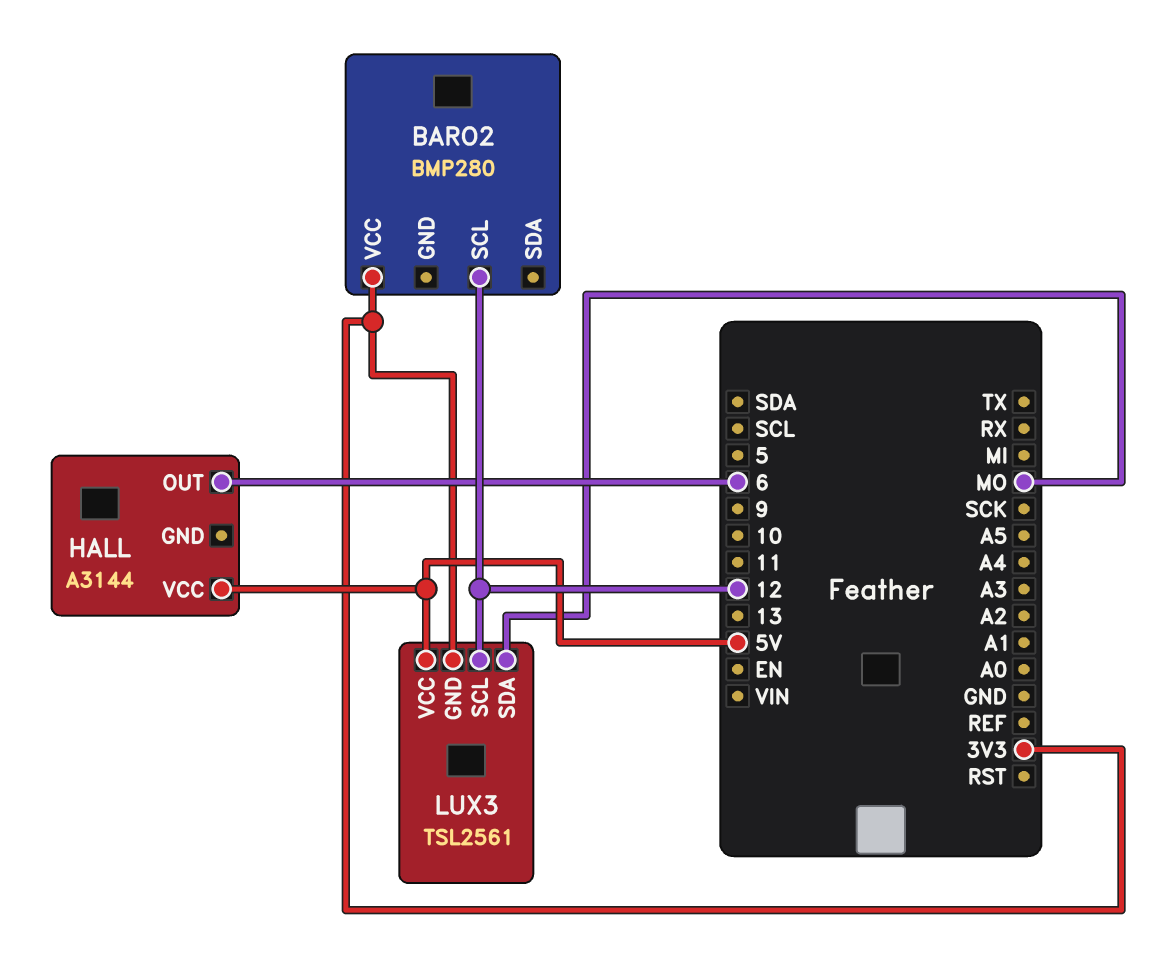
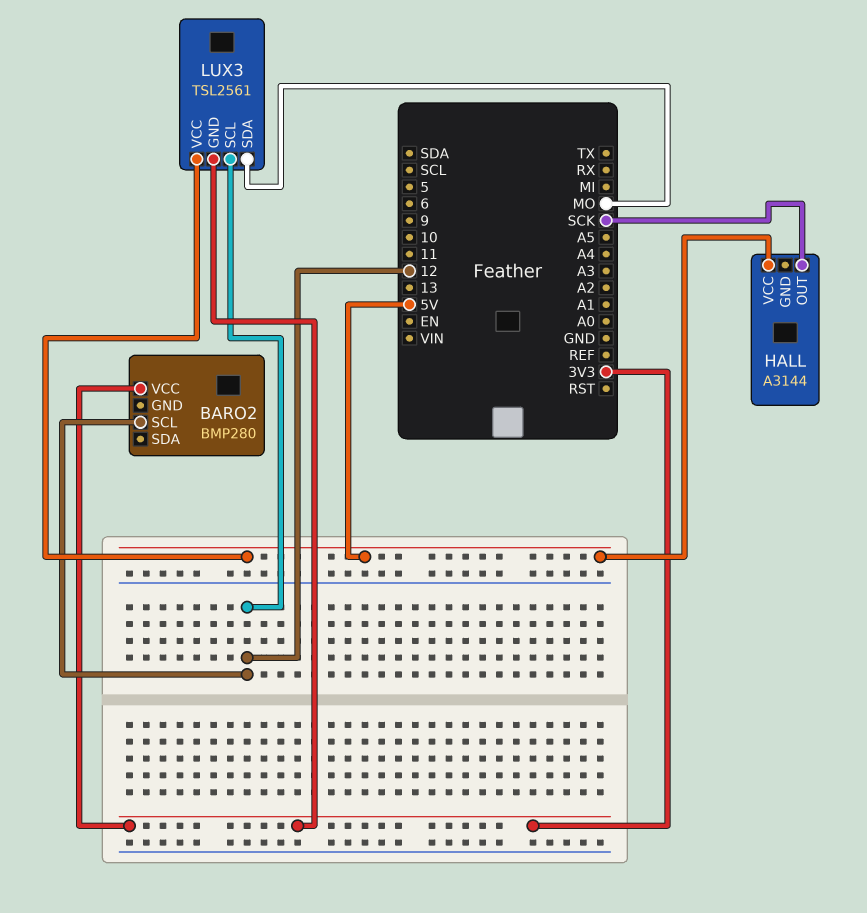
HALL pin OUT: 6 -> SCK

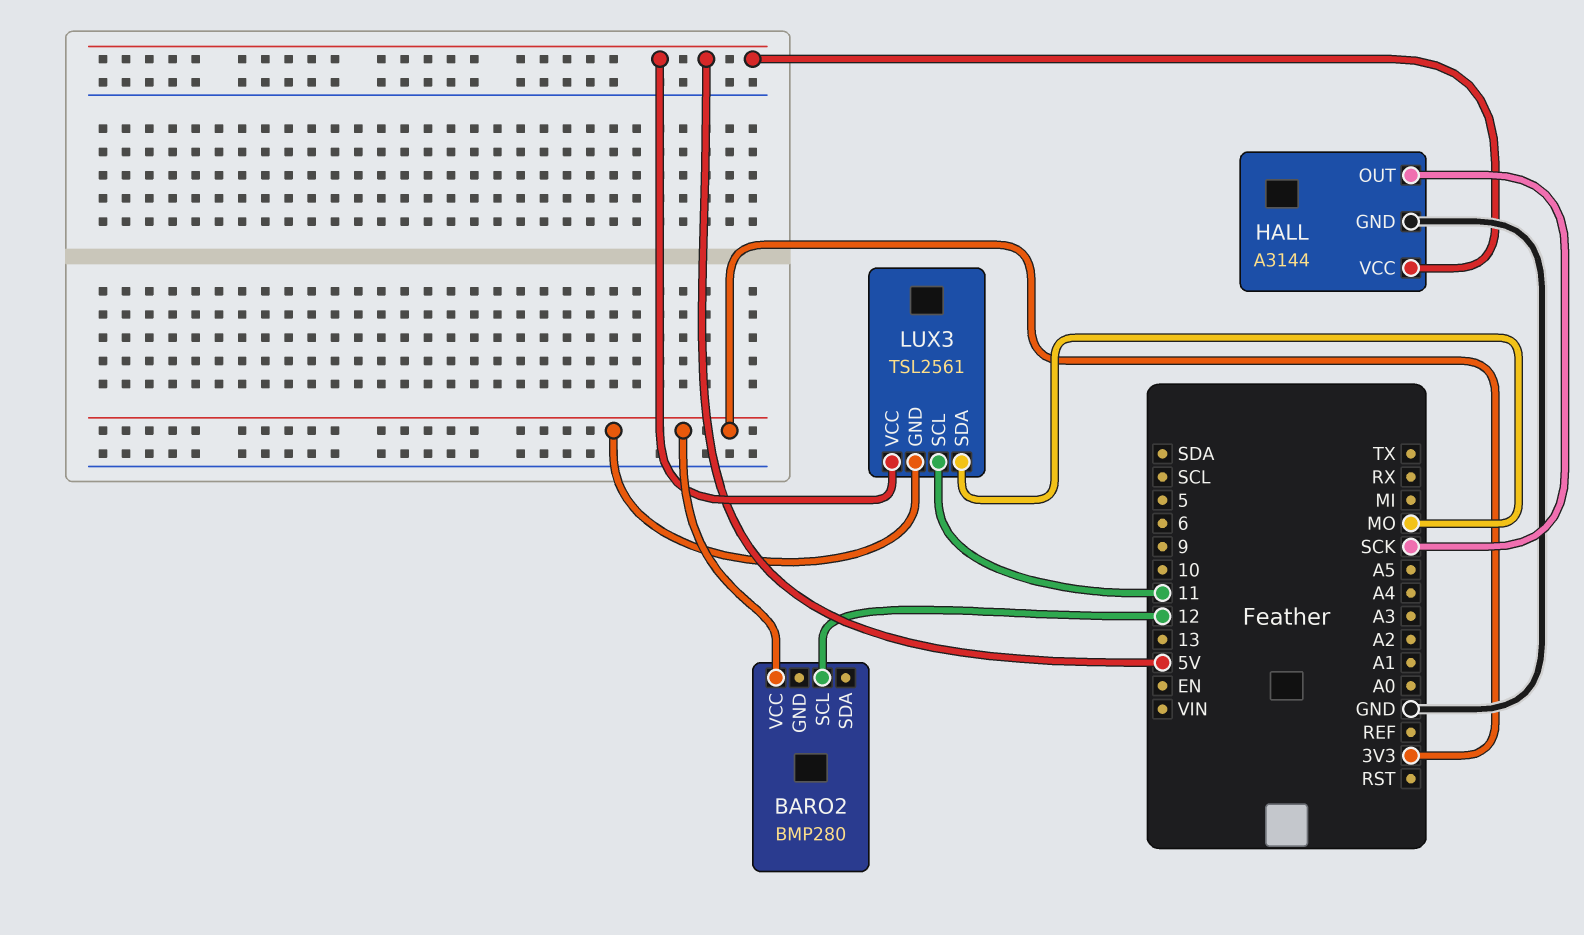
HALL pin GND: none -> GND
LUX3 pin SCL: 12 -> 11

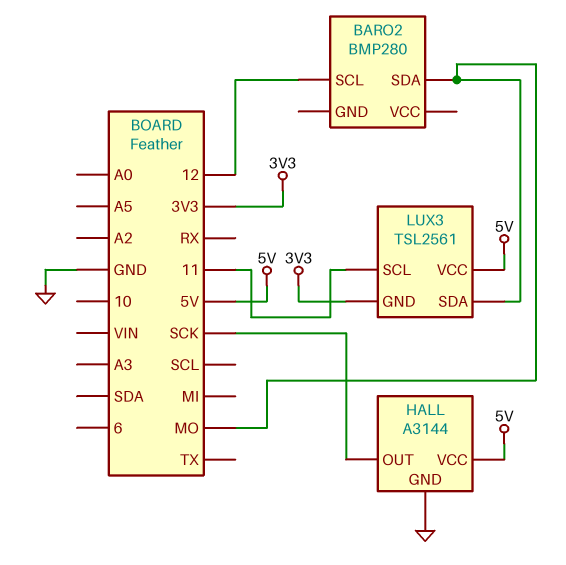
BARO2 pin SDA: none -> MO
BARO2 pin VCC: 3V3 -> none

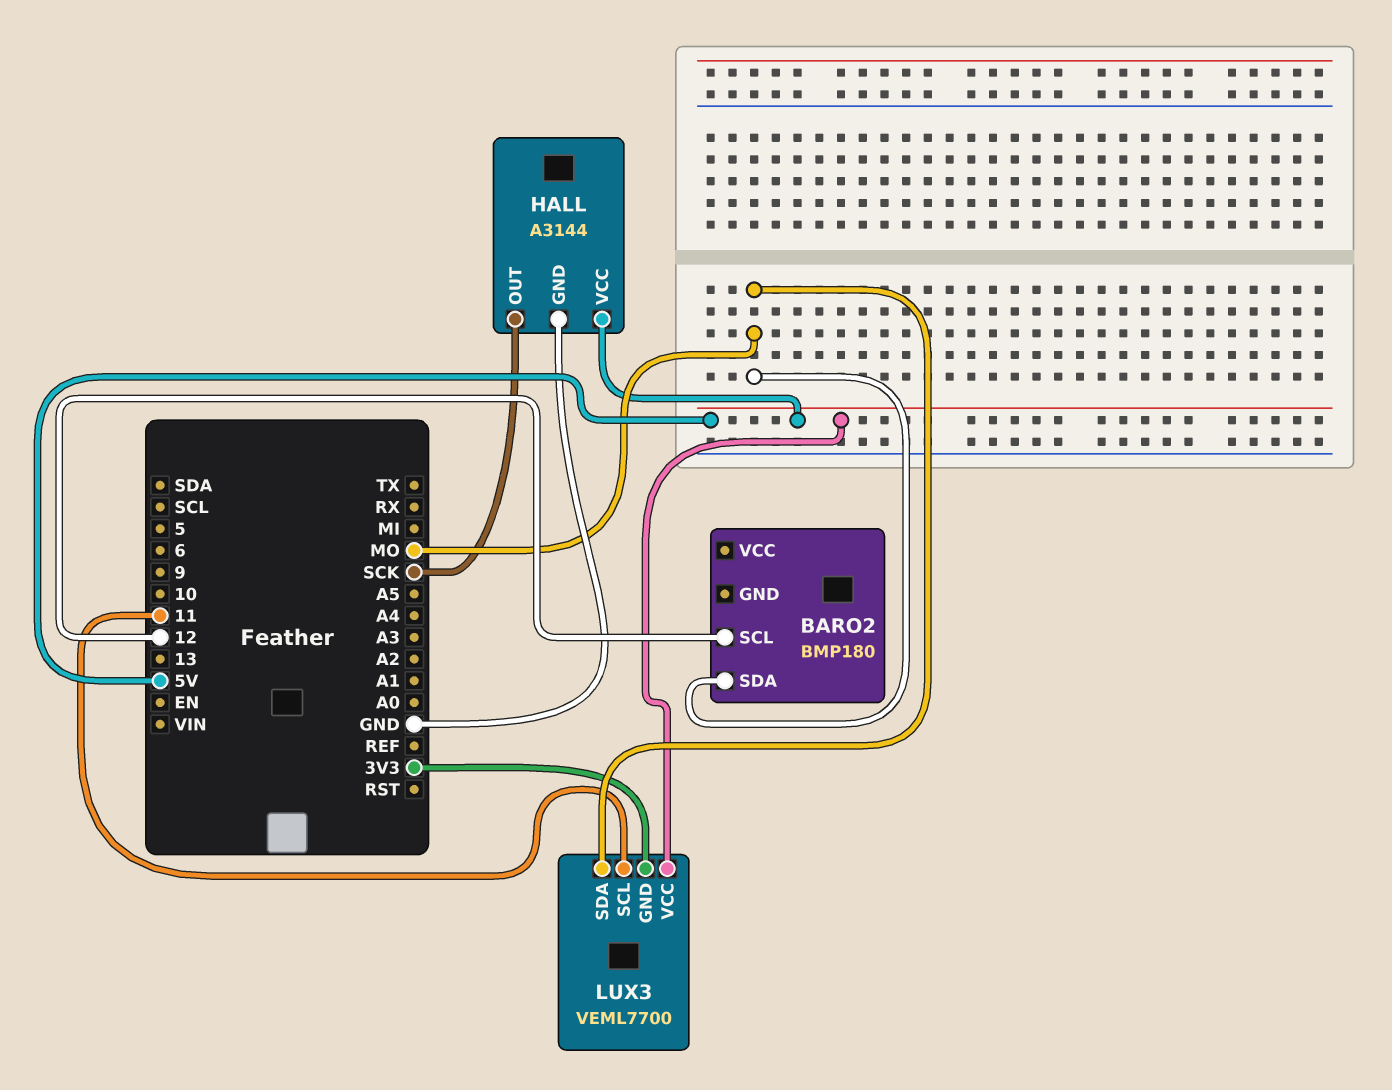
BARO2: BMP280 -> BMP180
LUX3: TSL2561 -> VEML7700

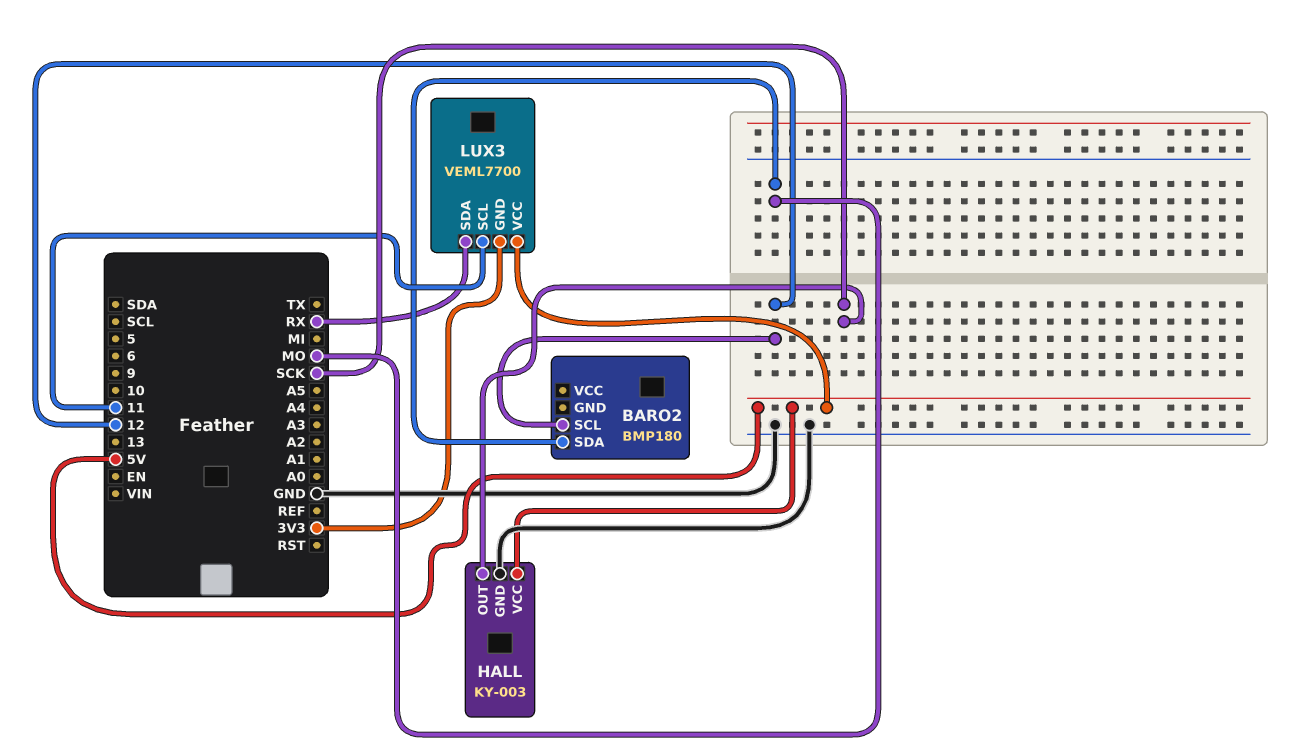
HALL: A3144 -> KY-003
LUX3 pin SDA: MO -> RX

